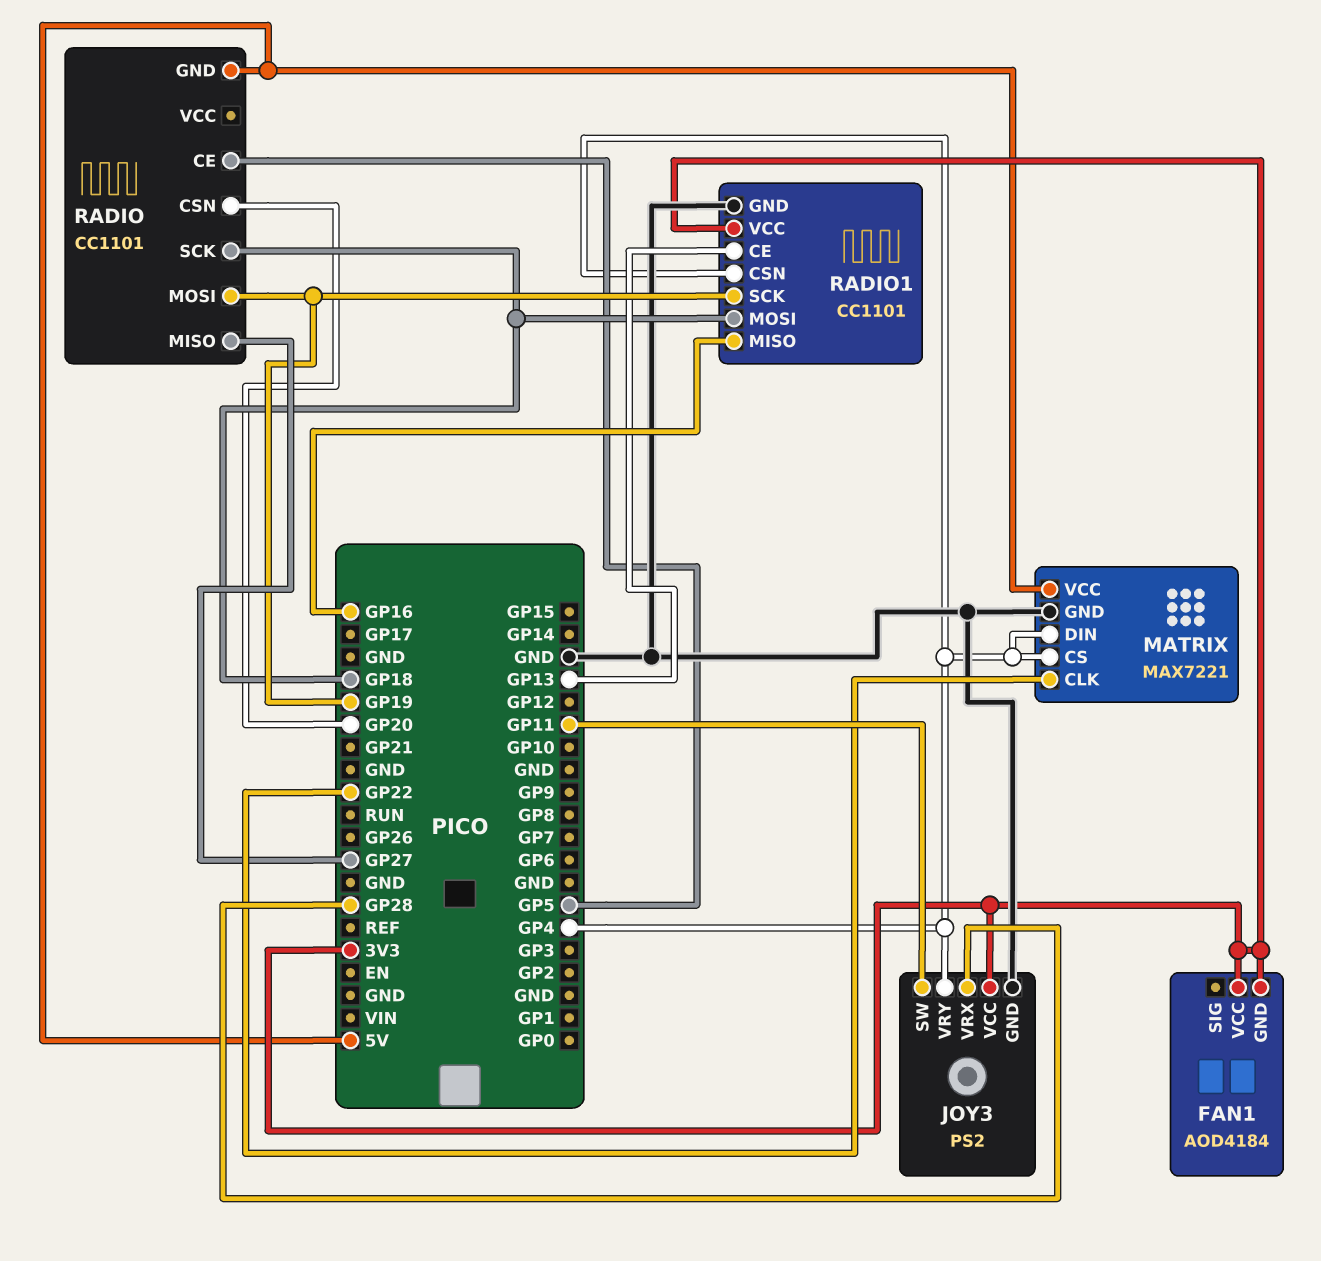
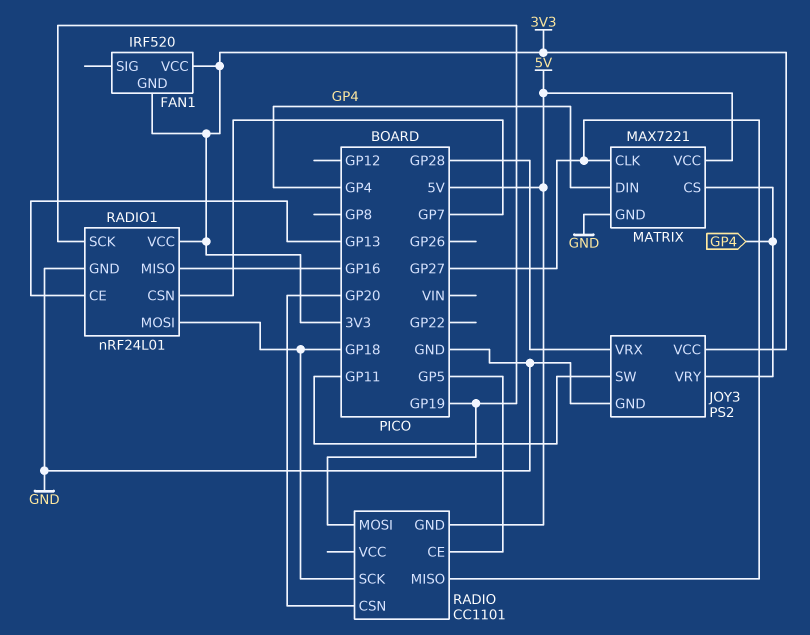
FAN1: AOD4184 -> IRF520
MATRIX pin CLK: GP22 -> GP27
RADIO1: CC1101 -> nRF24L01
RADIO1 pin CSN: GP4 -> GP7

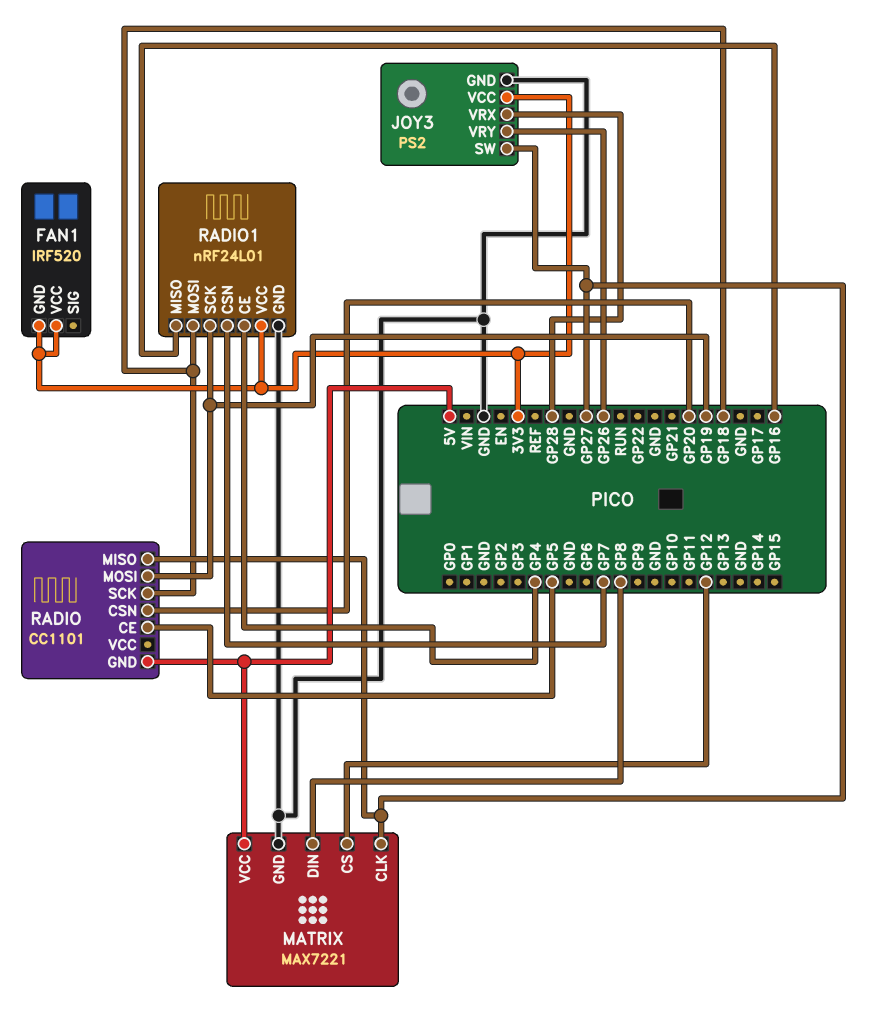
JOY3 pin SW: GP11 -> GP27
JOY3 pin VRY: GP4 -> GP26
MATRIX pin CS: GP4 -> GP12
MATRIX pin DIN: GP4 -> GP8
RADIO1 pin CE: GP13 -> GP4

